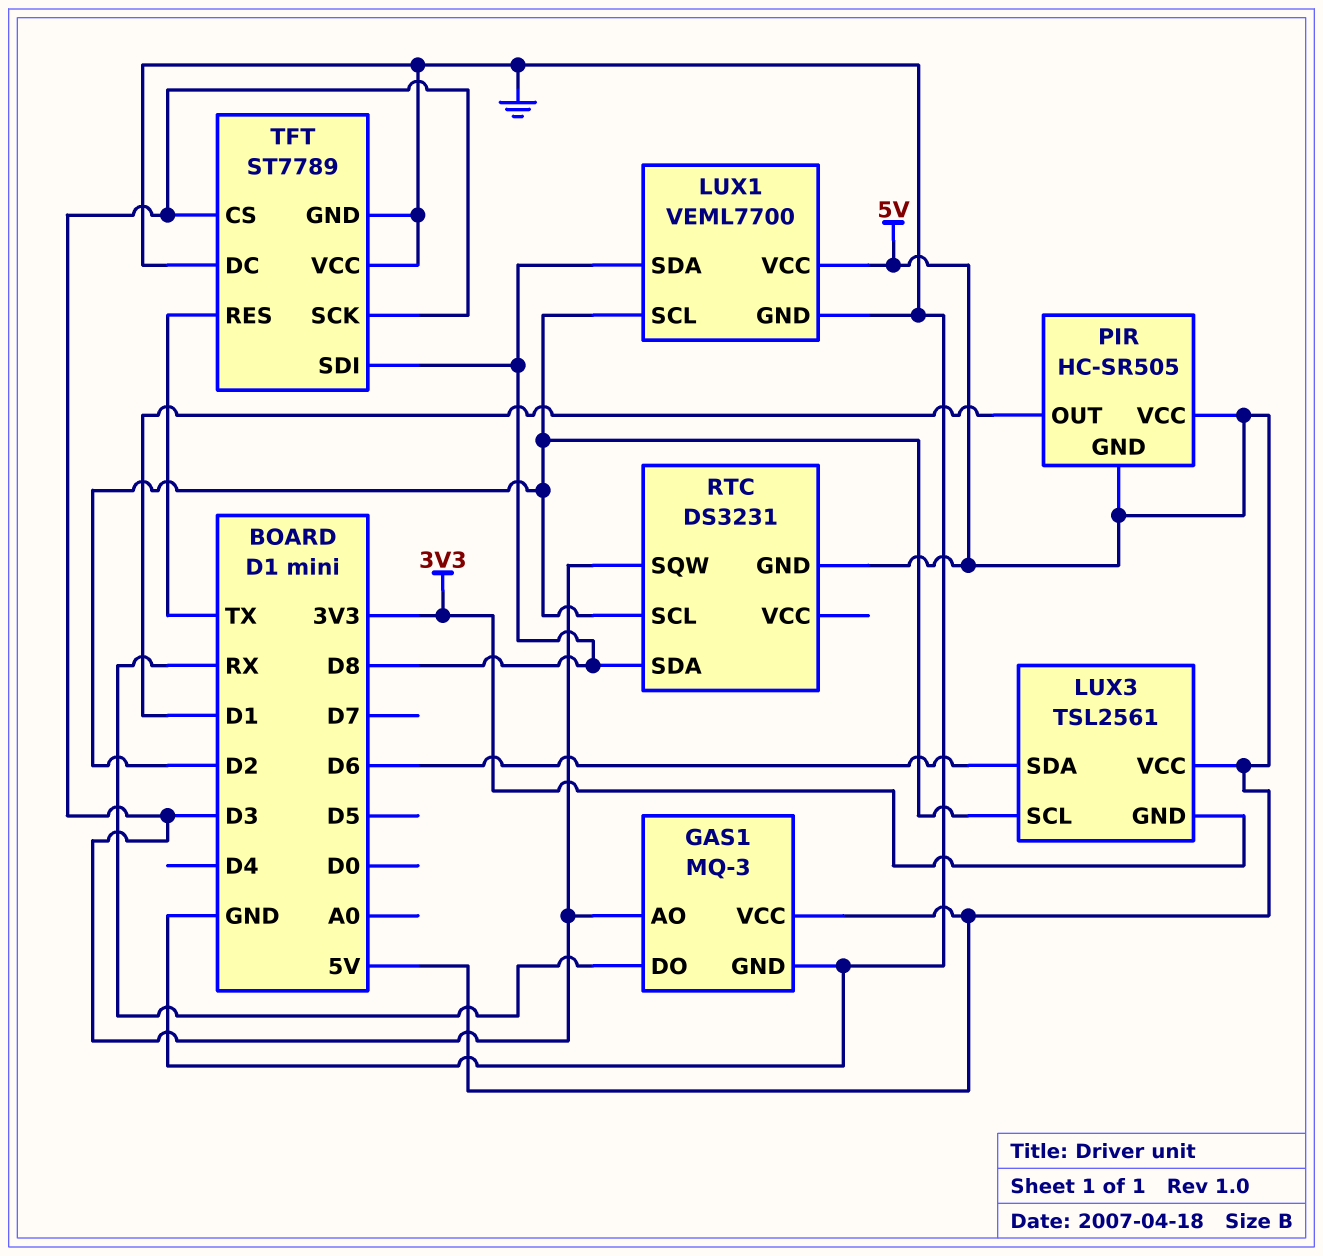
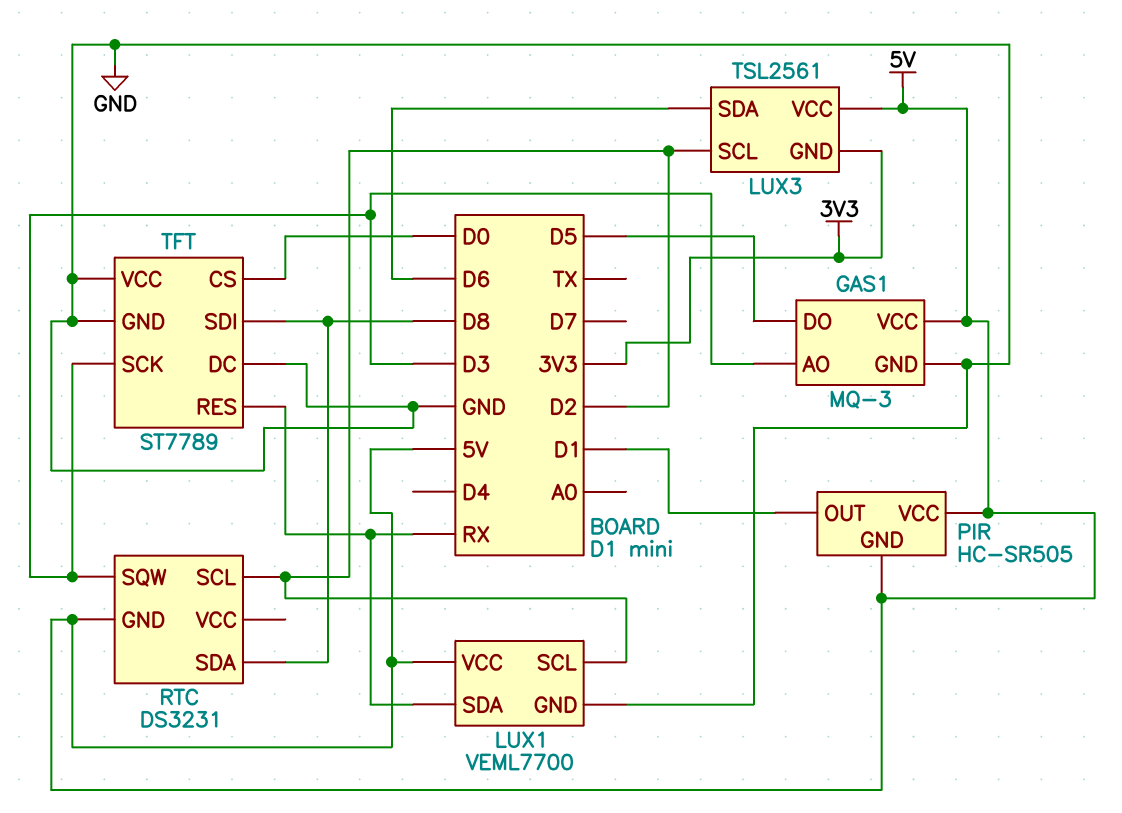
GAS1 pin DO: RX -> D5
LUX1 pin SDA: D8 -> RX
TFT pin CS: D3 -> D0
TFT pin RES: TX -> RX

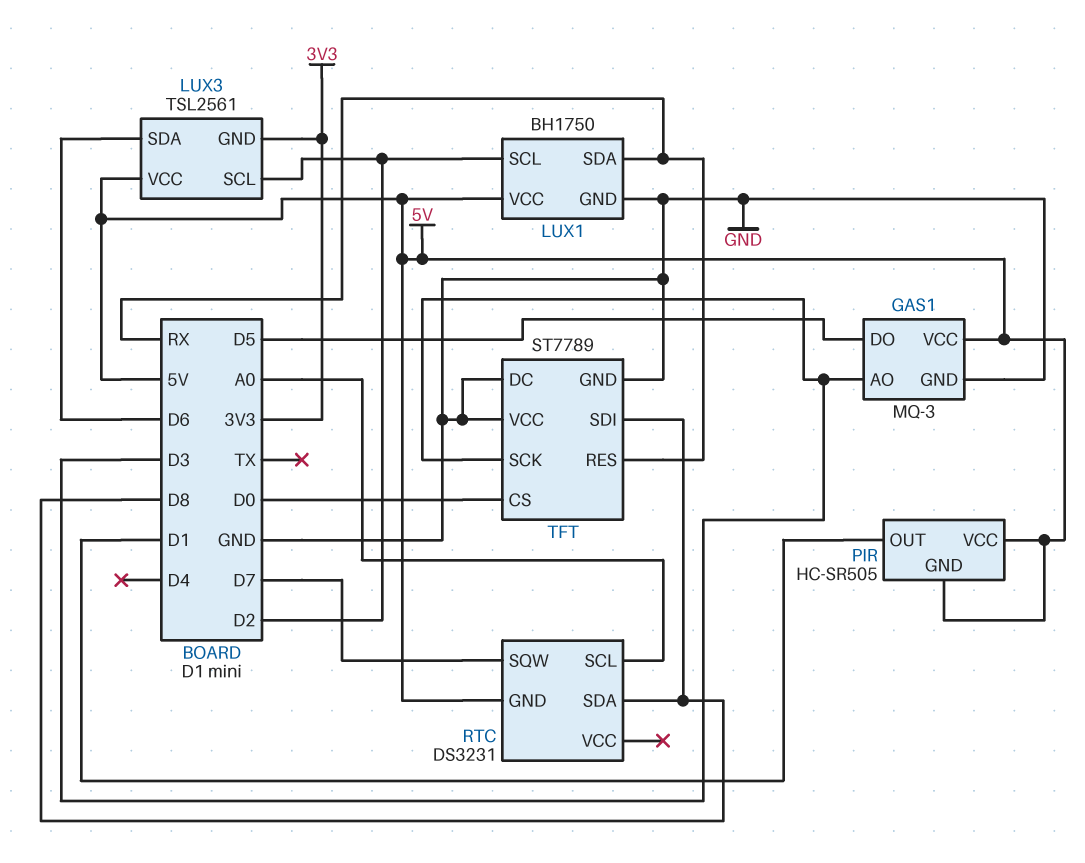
LUX1: VEML7700 -> BH1750
RTC pin SCL: D2 -> A0
RTC pin SQW: D3 -> D7

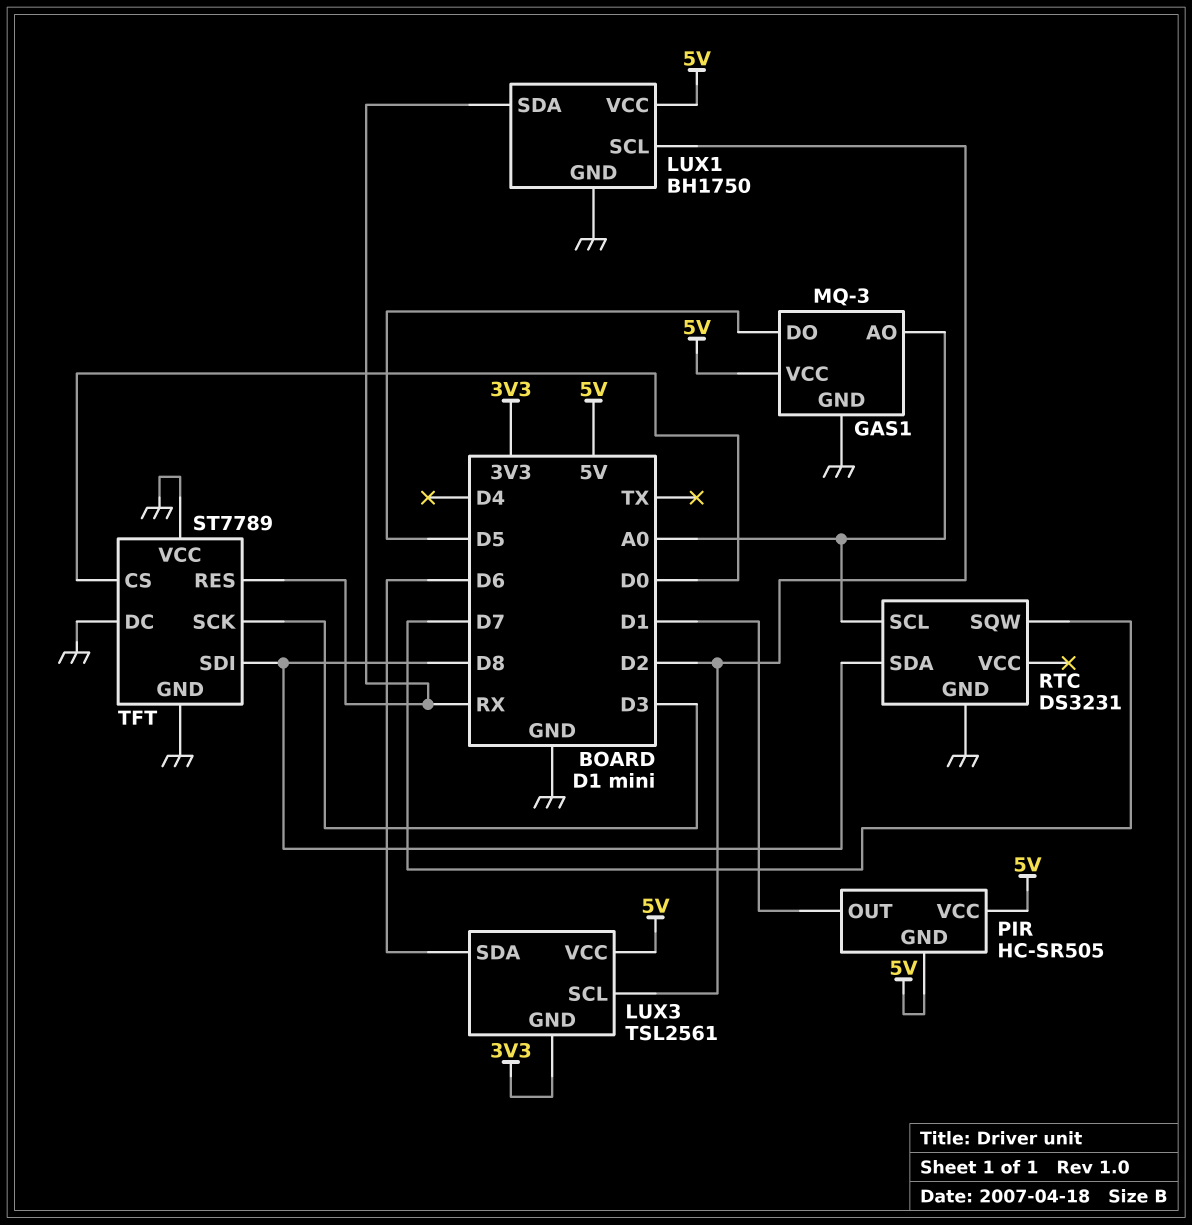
GAS1 pin AO: D3 -> A0
RTC pin GND: 5V -> GND

